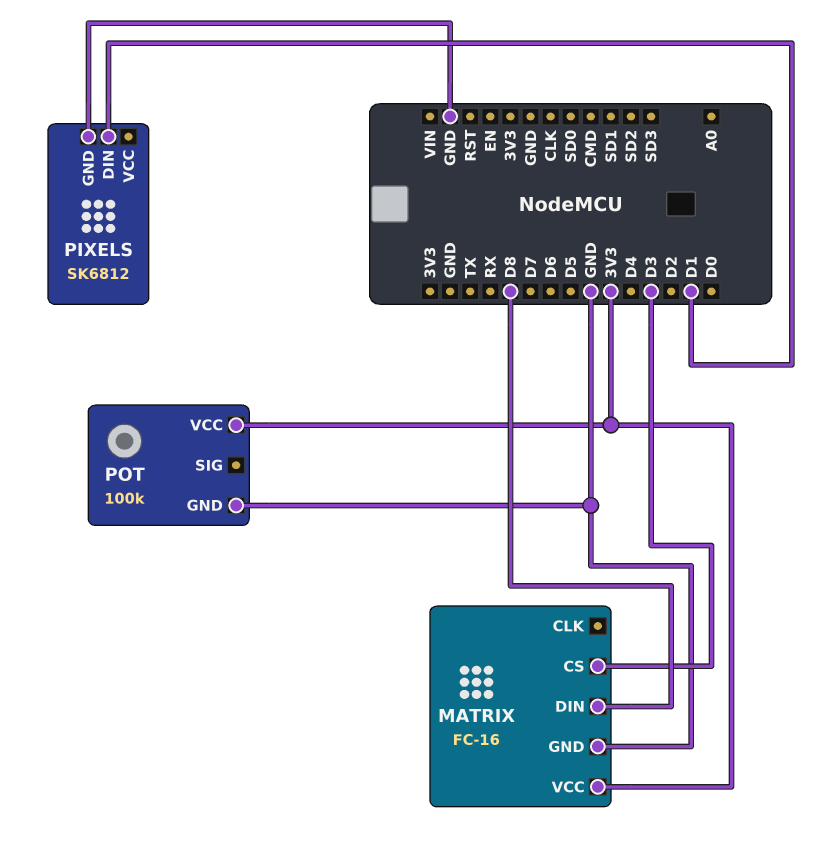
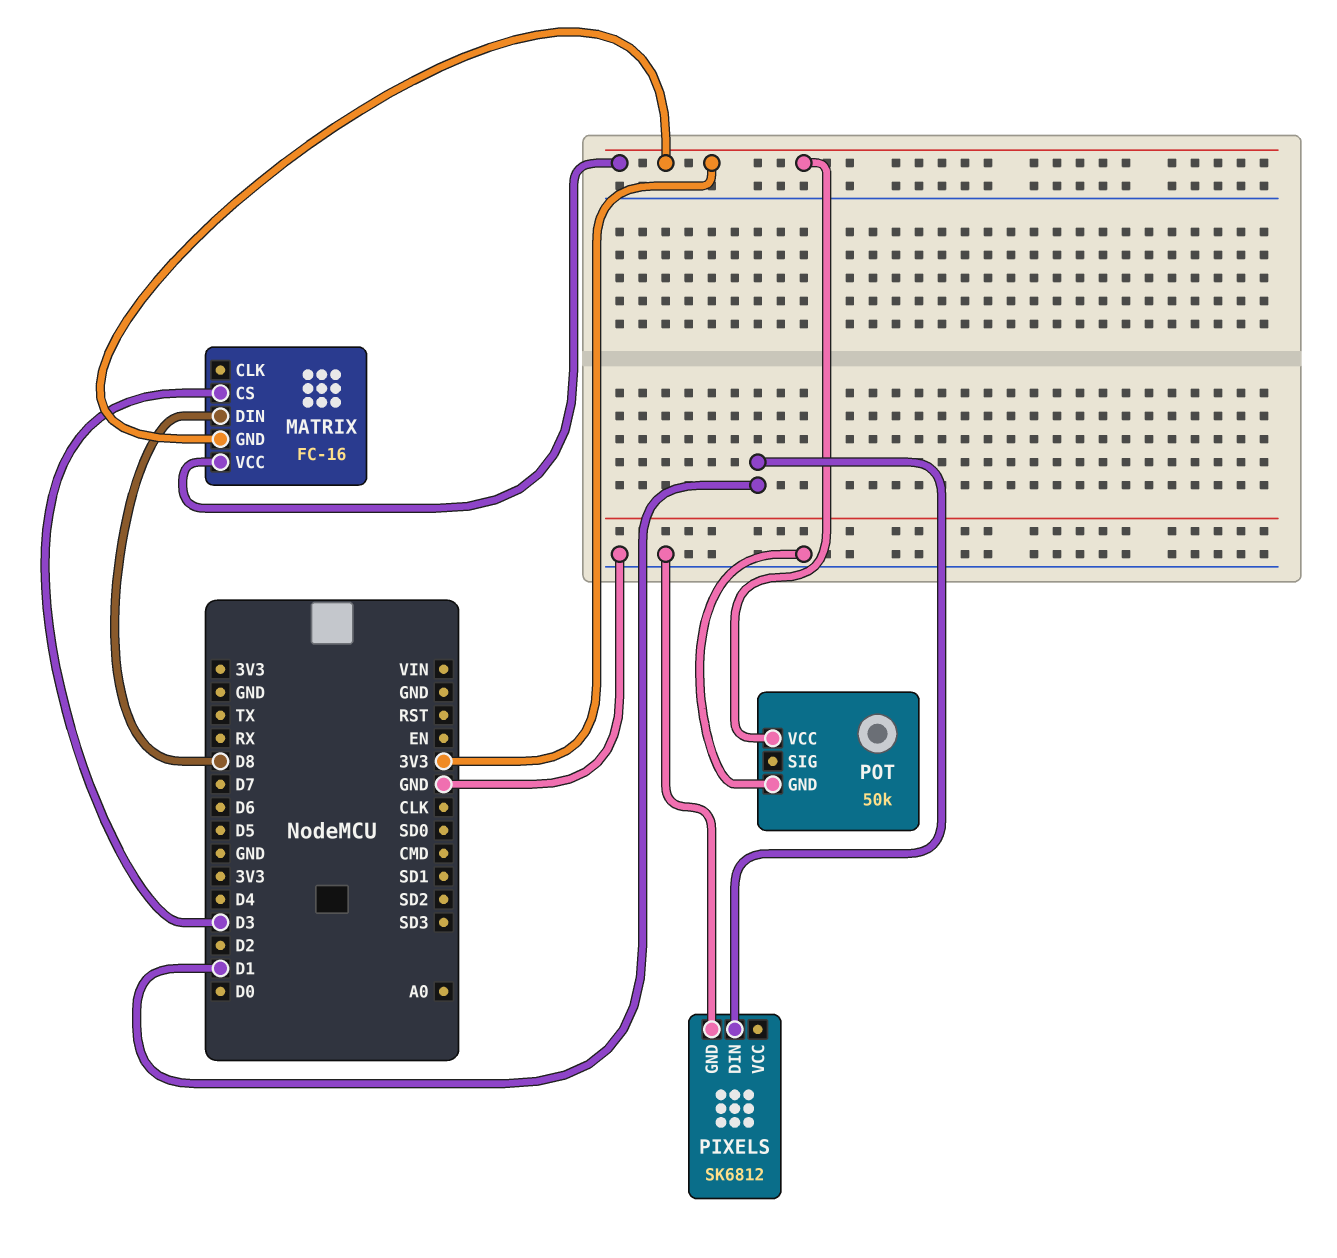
MATRIX pin GND: GND -> 3V3
POT: 100k -> 50k

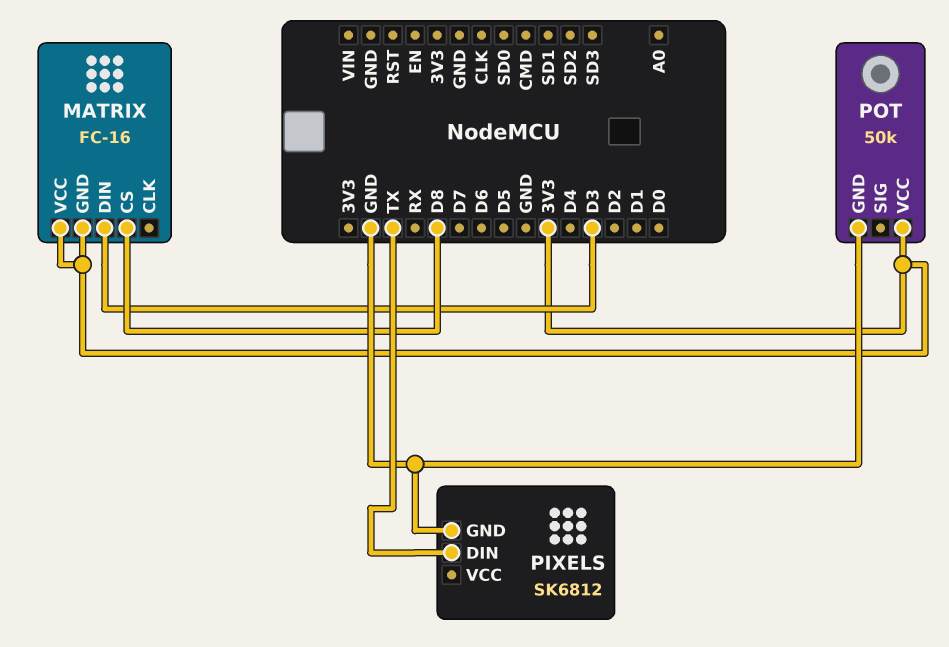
MATRIX pin CS: D3 -> D8
MATRIX pin DIN: D8 -> D3
PIXELS pin DIN: D1 -> TX

